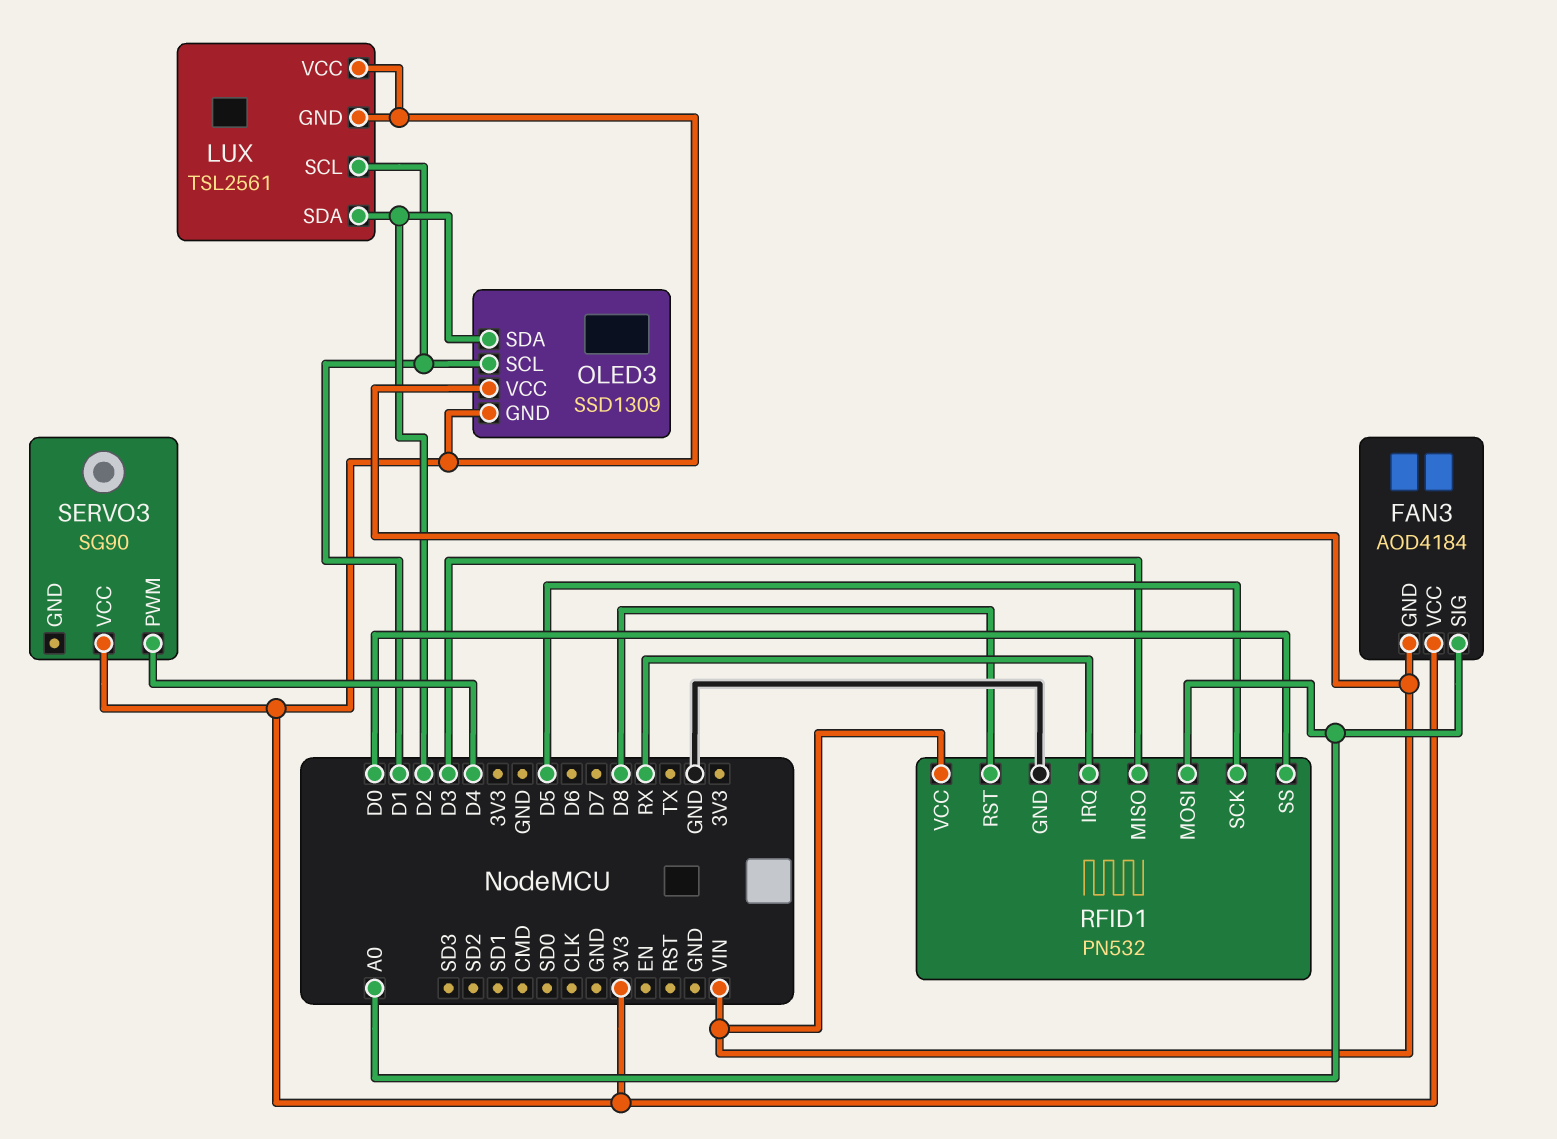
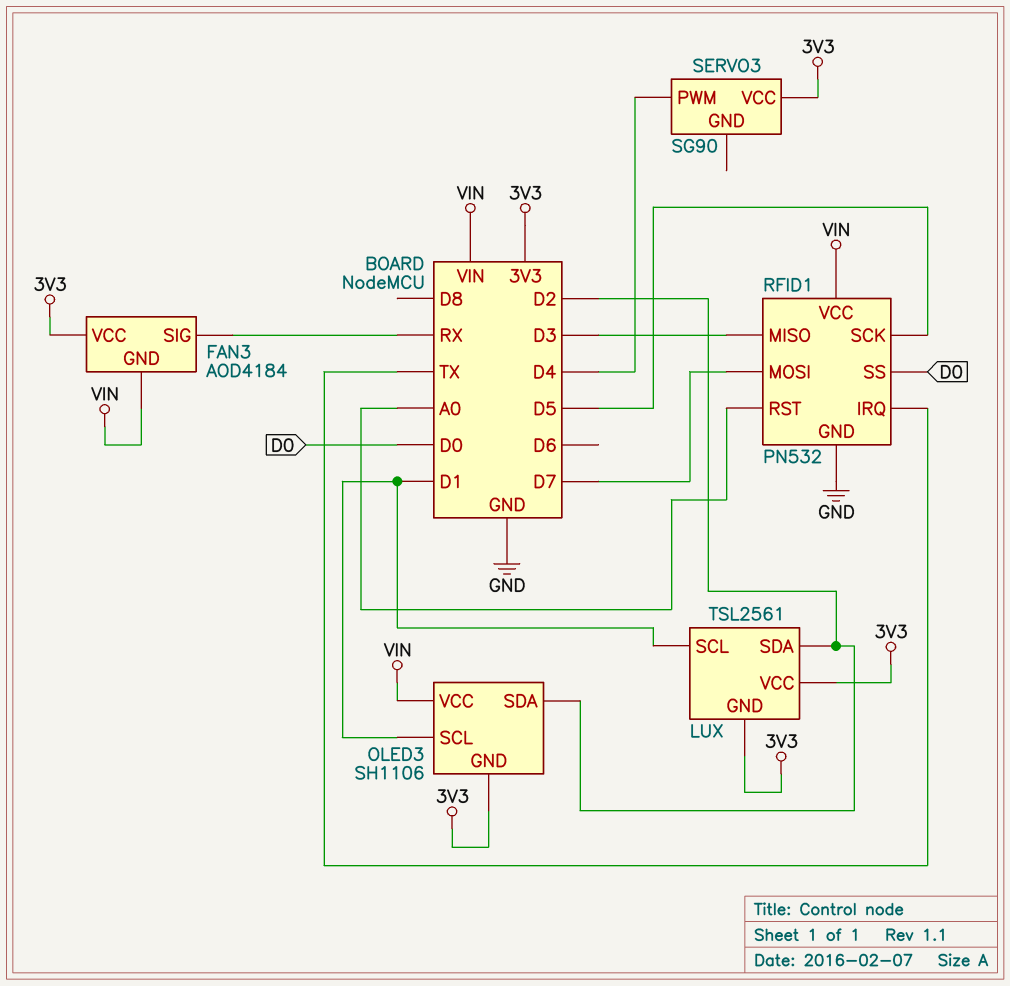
FAN3 pin SIG: A0 -> RX
OLED3: SSD1309 -> SH1106
RFID1 pin IRQ: RX -> TX
RFID1 pin MOSI: A0 -> D7
RFID1 pin RST: D8 -> A0

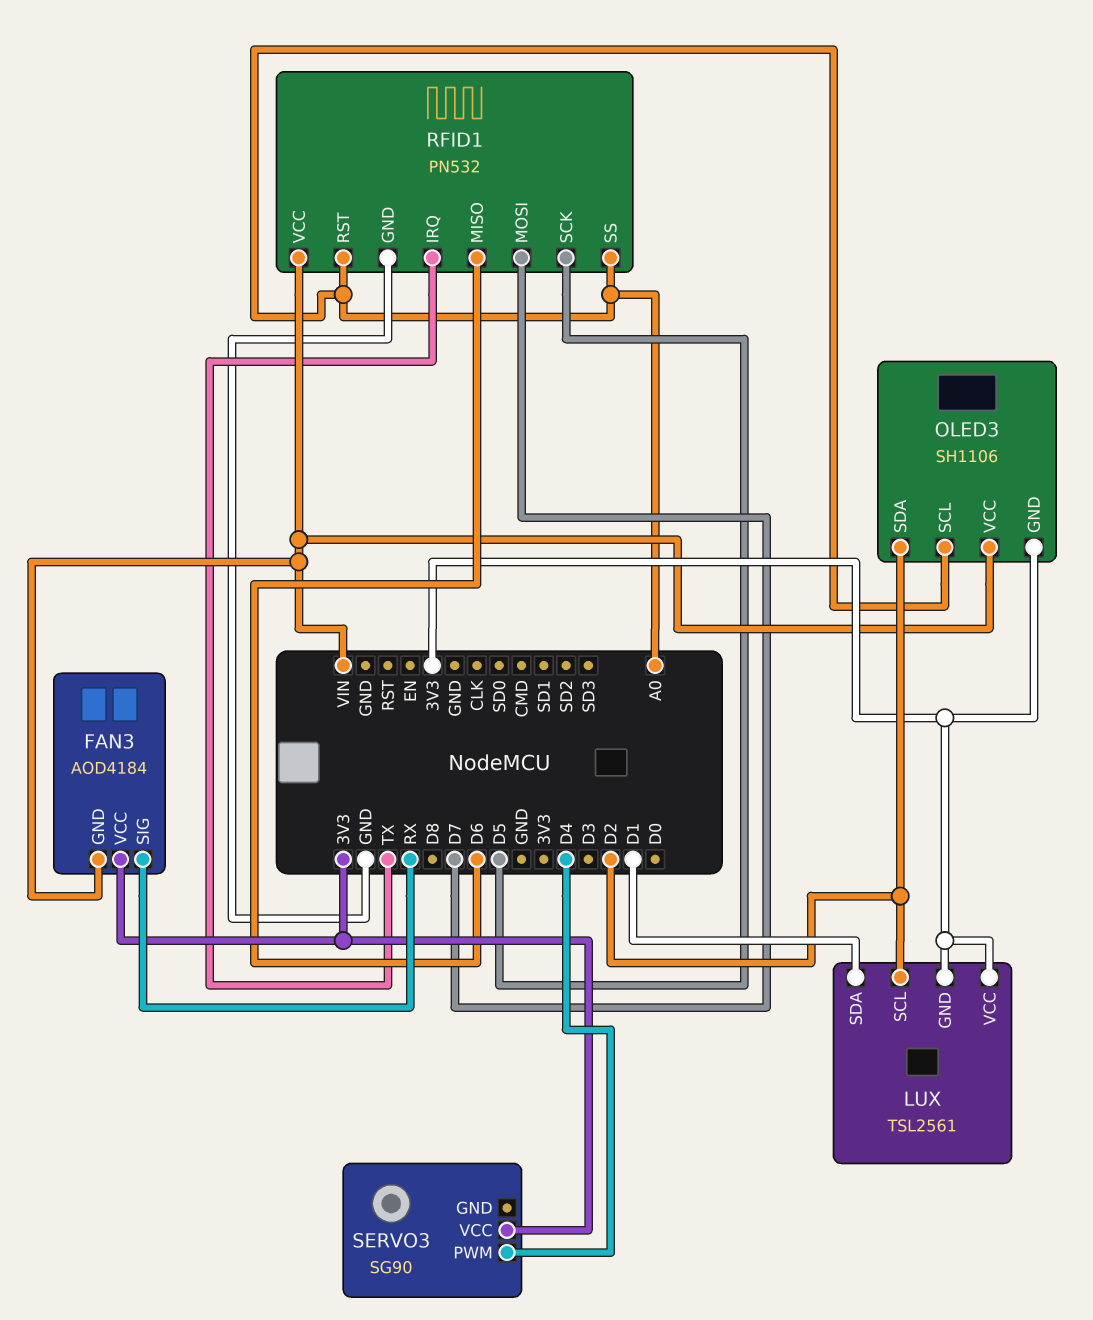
LUX pin SCL: D1 -> D2
LUX pin SDA: D2 -> D1
OLED3 pin SCL: D1 -> A0
RFID1 pin MISO: D3 -> D6
RFID1 pin SS: D0 -> A0

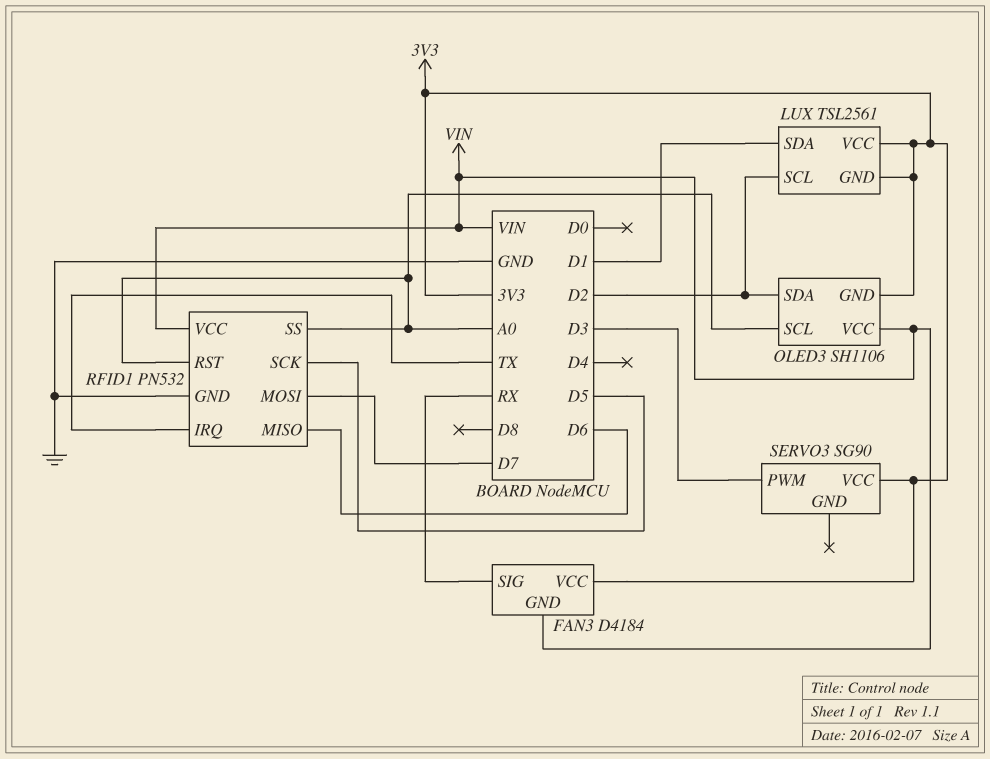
FAN3: AOD4184 -> D4184
SERVO3 pin PWM: D4 -> D3

